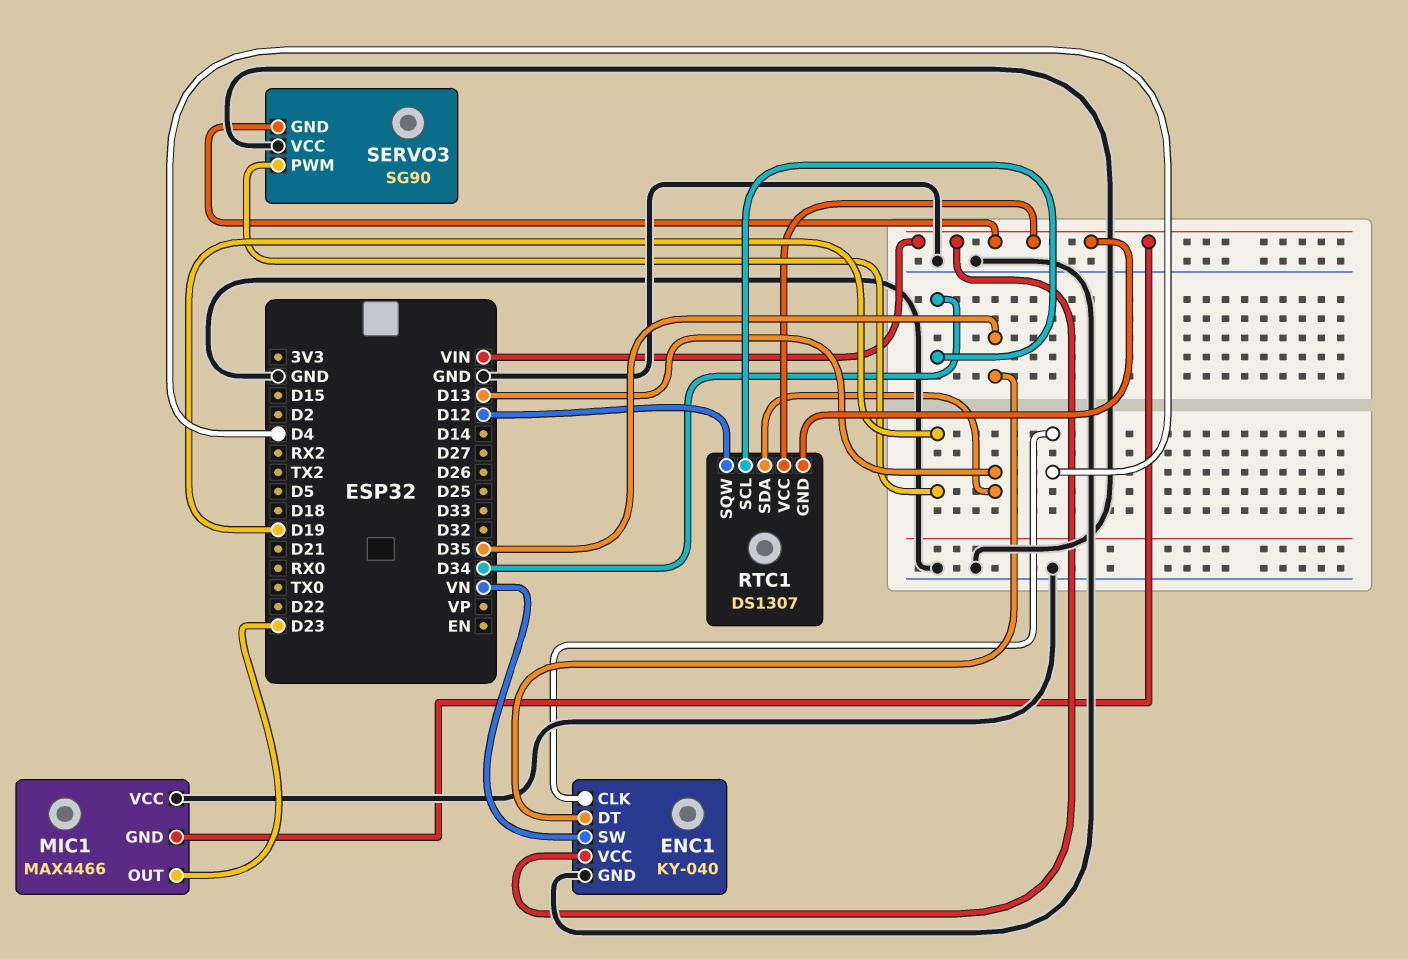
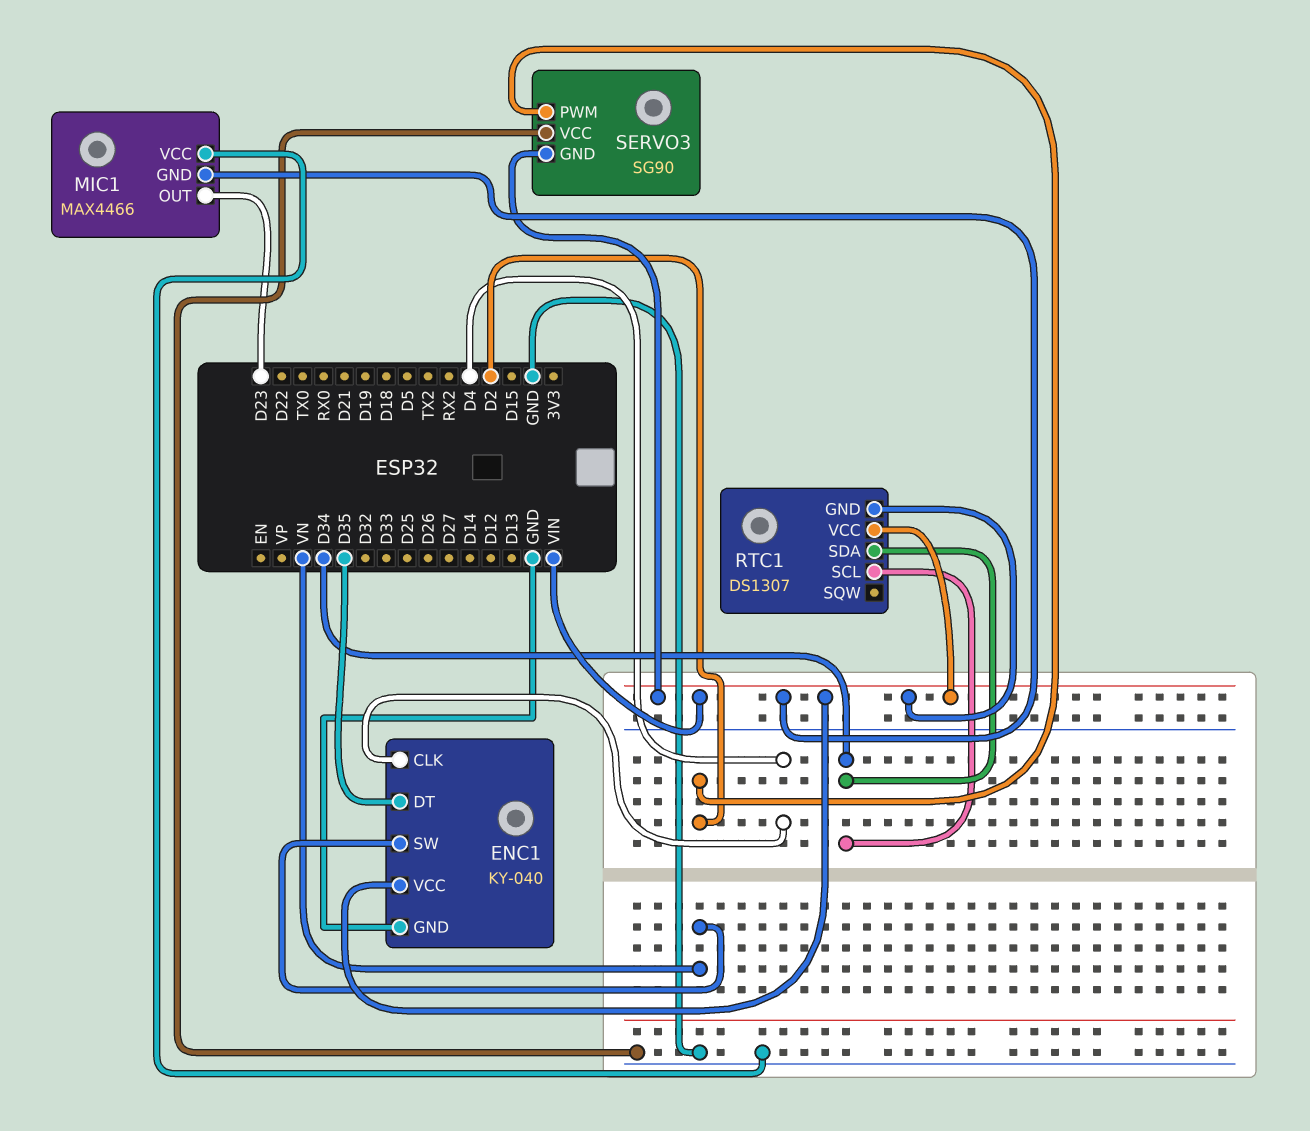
RTC1 pin SDA: D13 -> D34
RTC1 pin SQW: D12 -> none
SERVO3 pin PWM: D19 -> D2

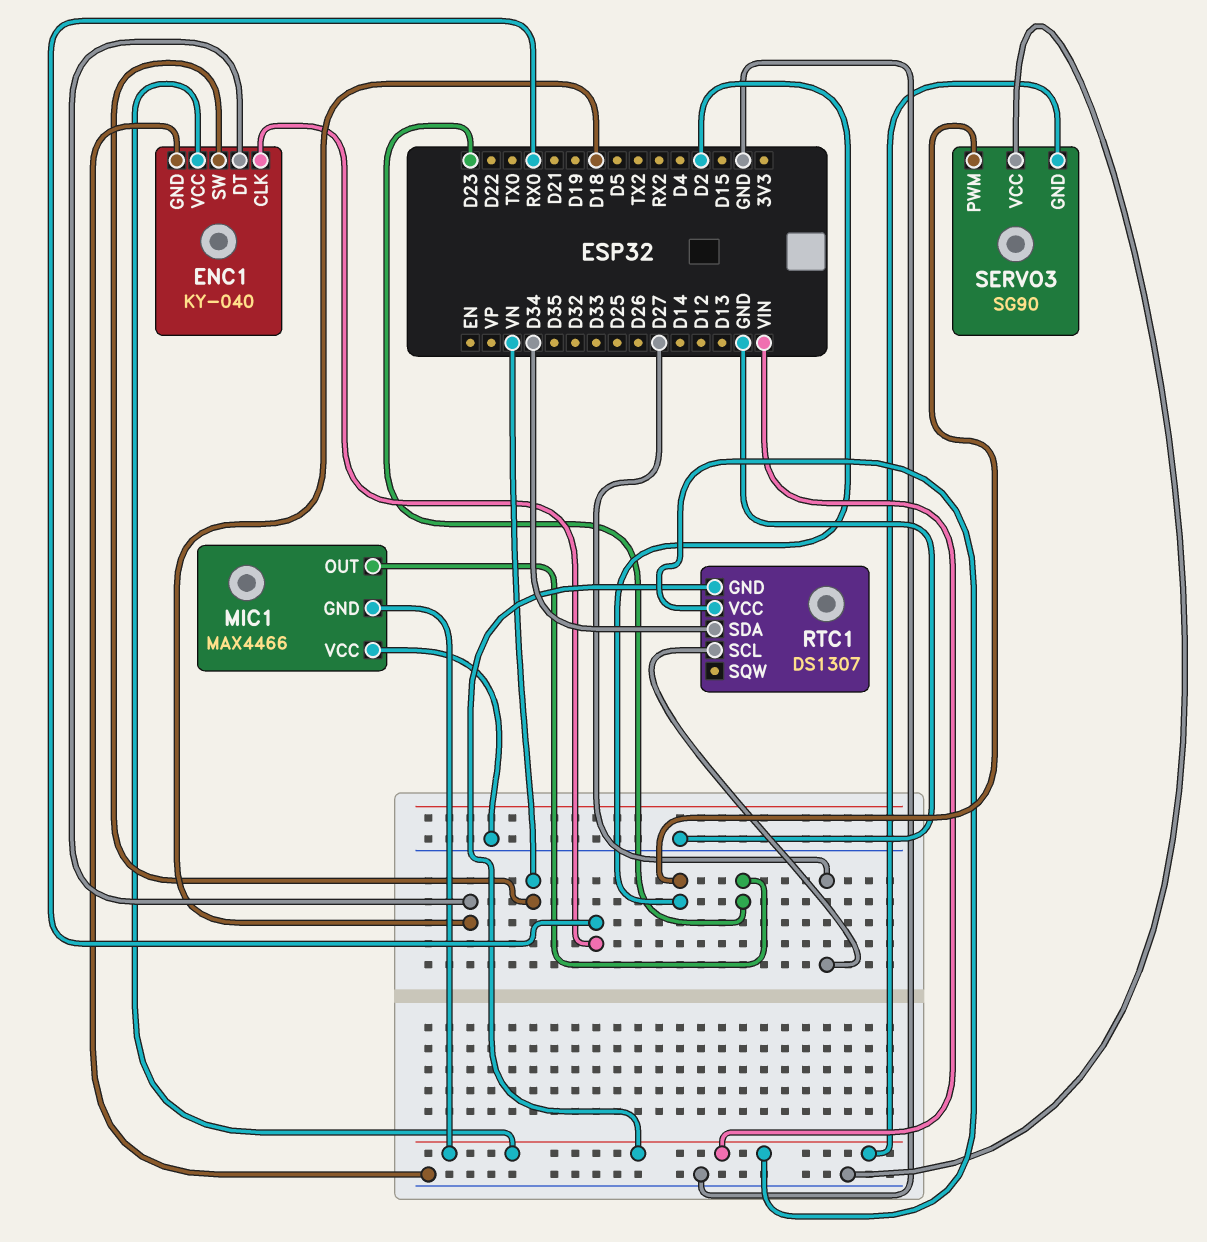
ENC1 pin CLK: D4 -> RX0
ENC1 pin DT: D35 -> D18
RTC1 pin SCL: D34 -> D27

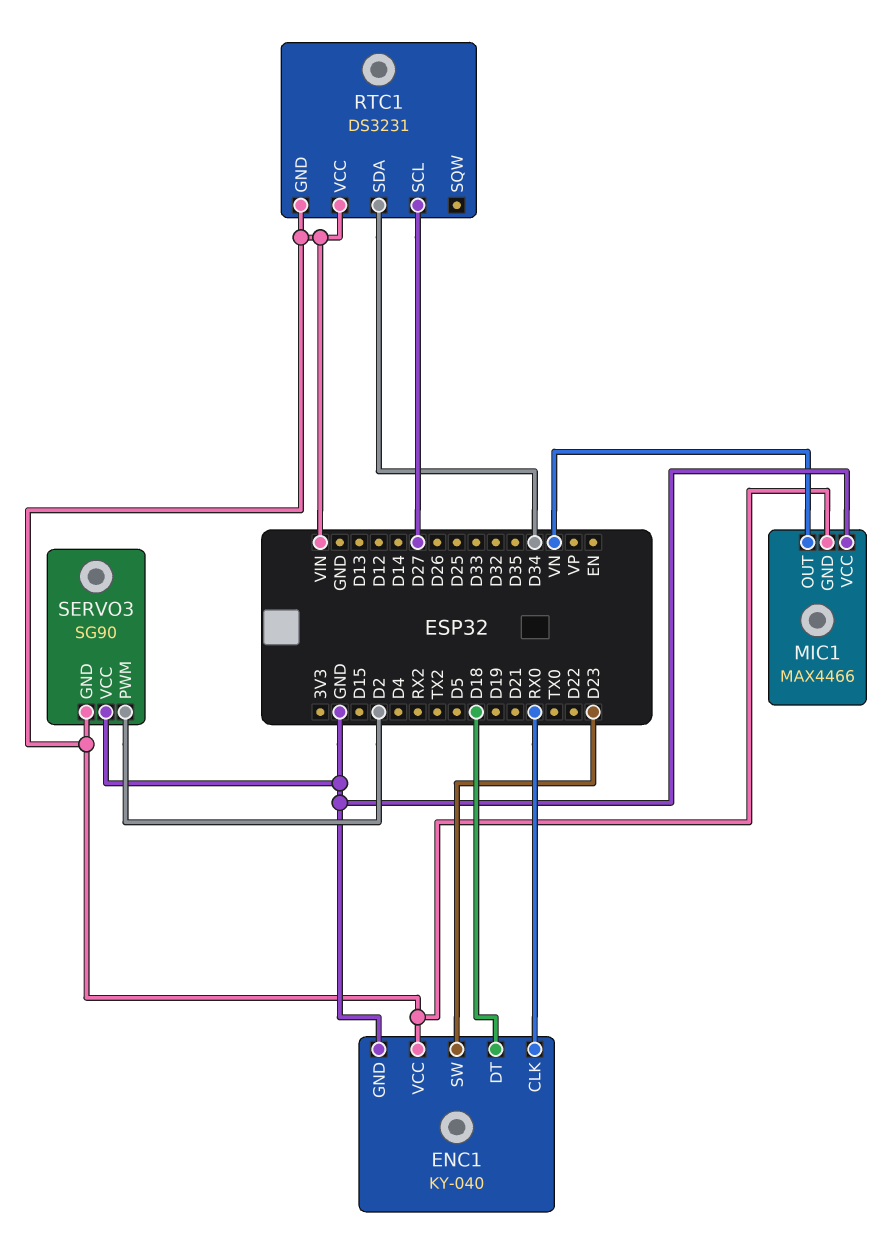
ENC1 pin SW: VN -> D23
MIC1 pin OUT: D23 -> VN
RTC1: DS1307 -> DS3231

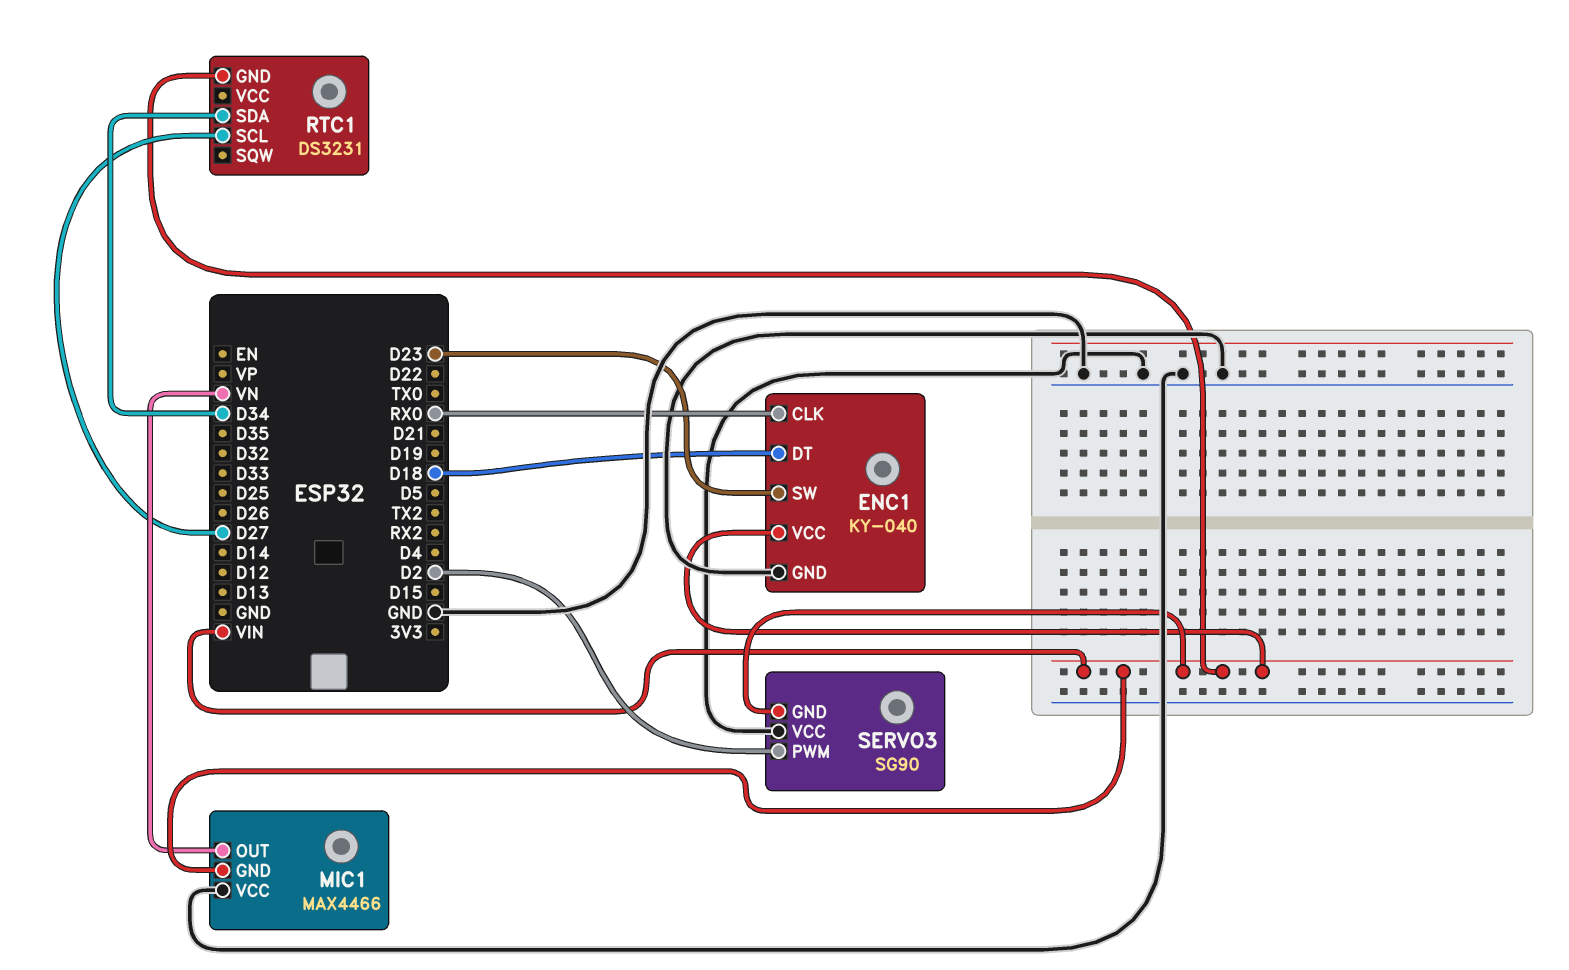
RTC1 pin VCC: VIN -> none

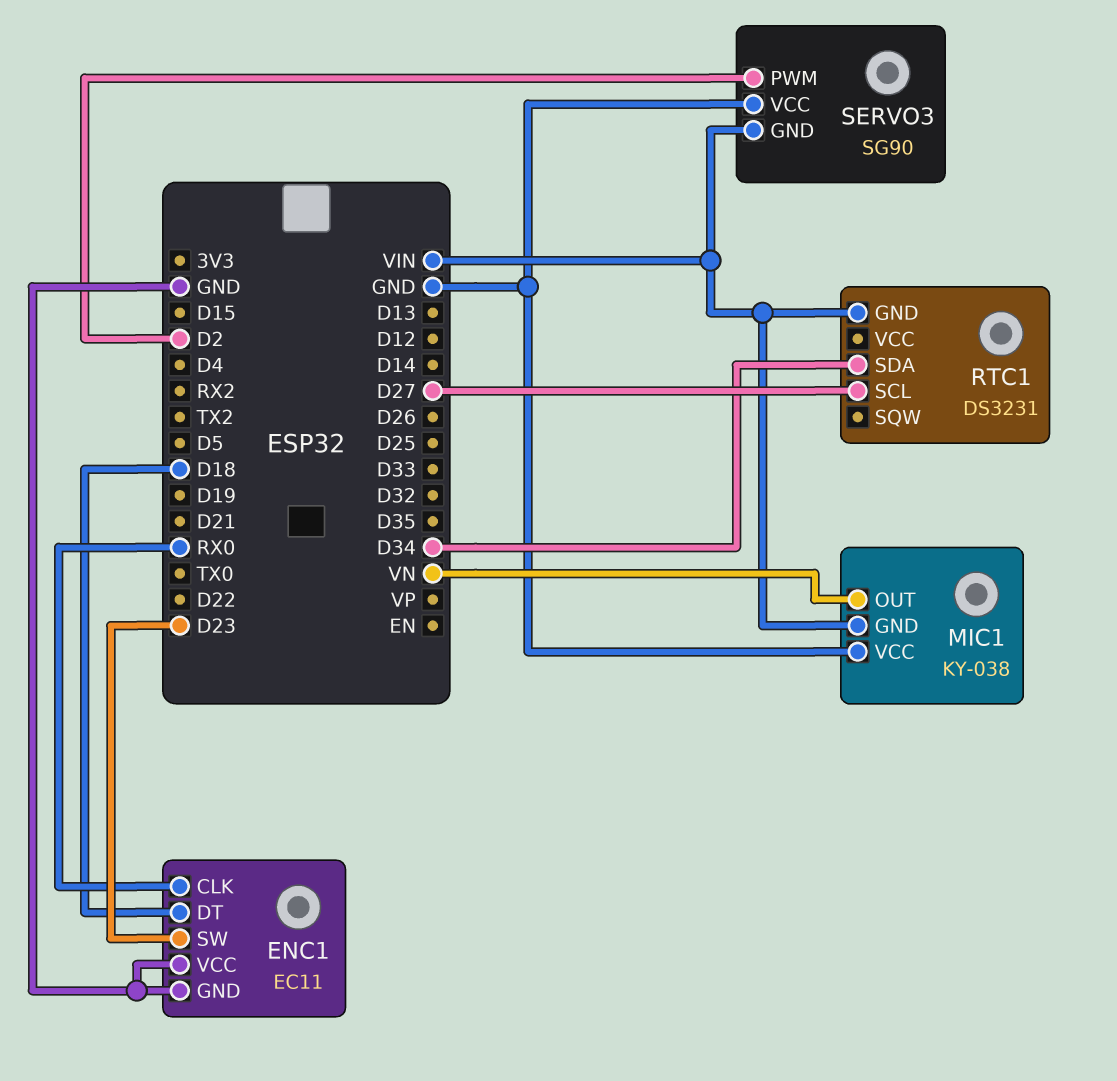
ENC1: KY-040 -> EC11
ENC1 pin VCC: VIN -> GND
MIC1: MAX4466 -> KY-038

